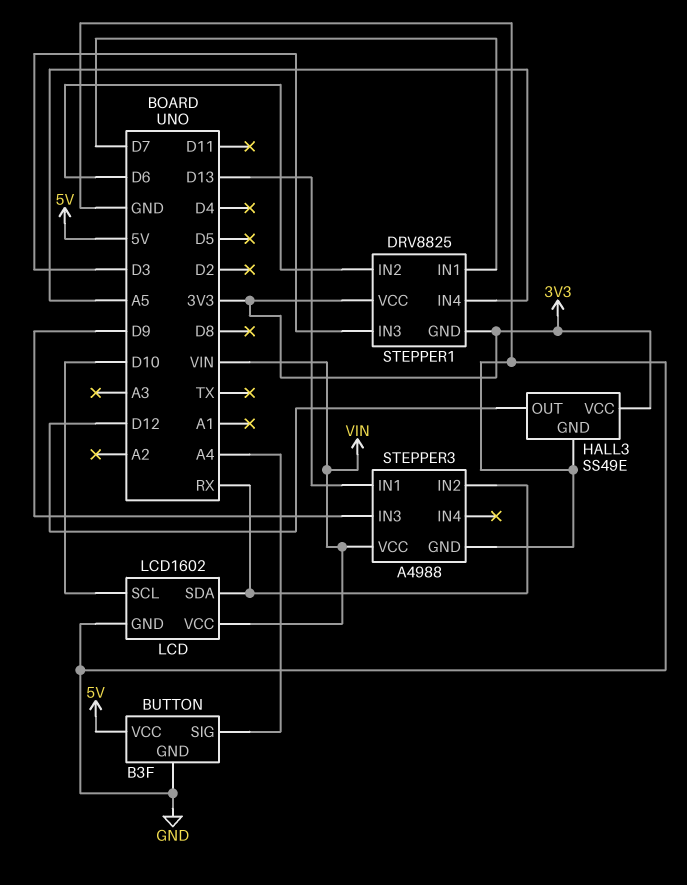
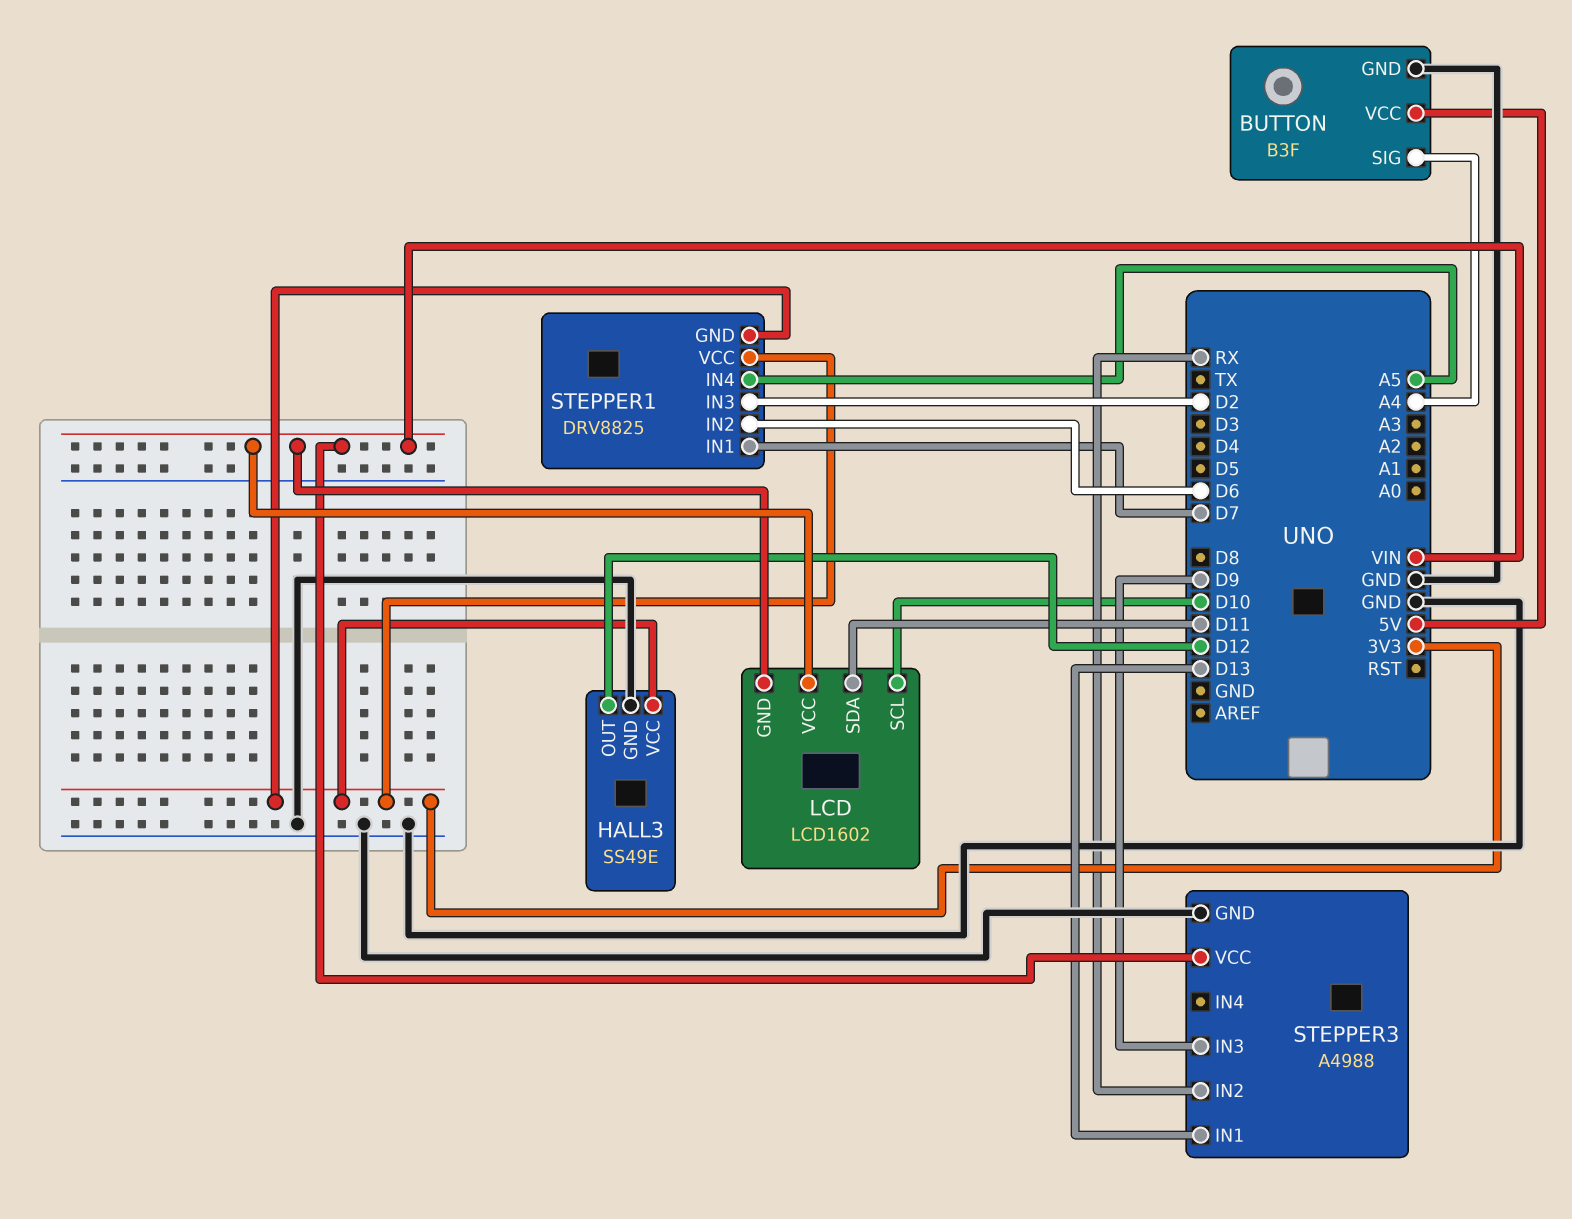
LCD pin GND: GND -> VIN
LCD pin SDA: RX -> D11
STEPPER1 pin IN3: D3 -> D2

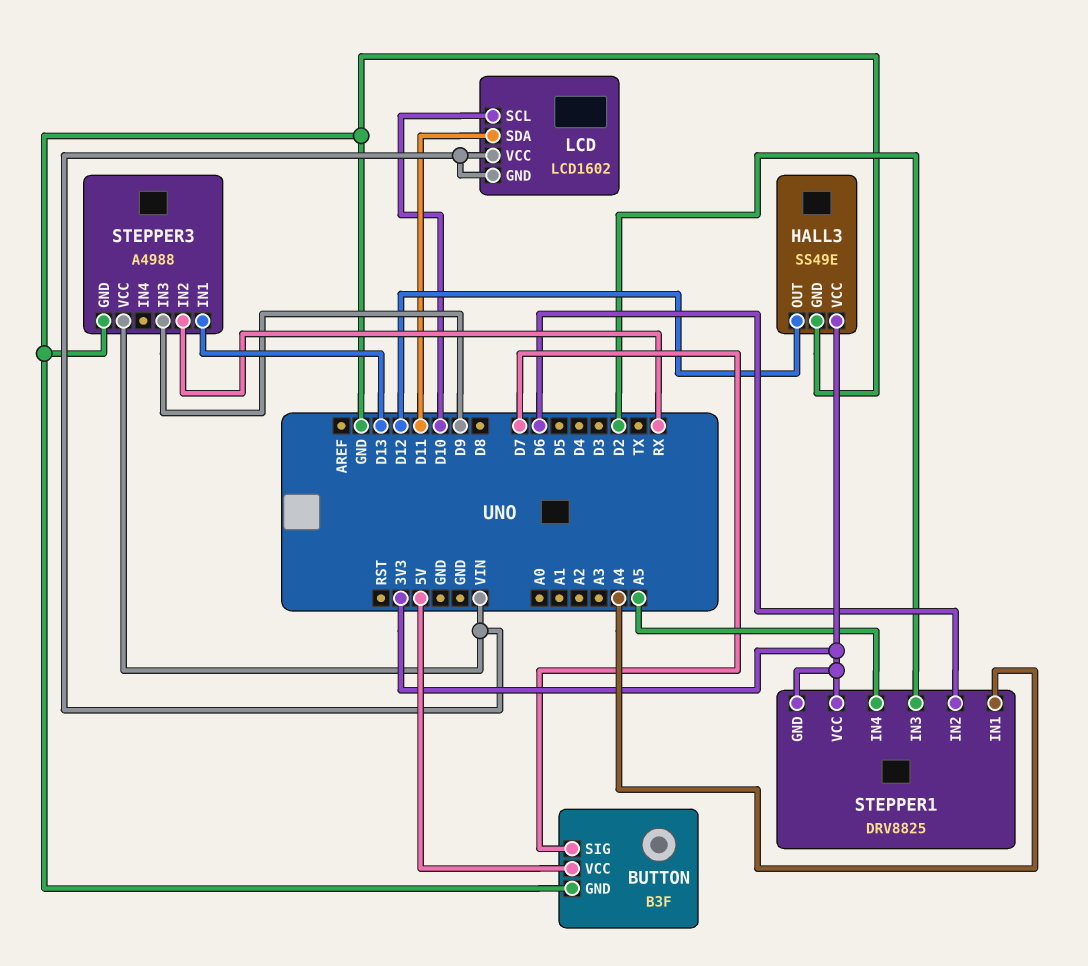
BUTTON pin SIG: A4 -> D7
STEPPER1 pin IN1: D7 -> A4

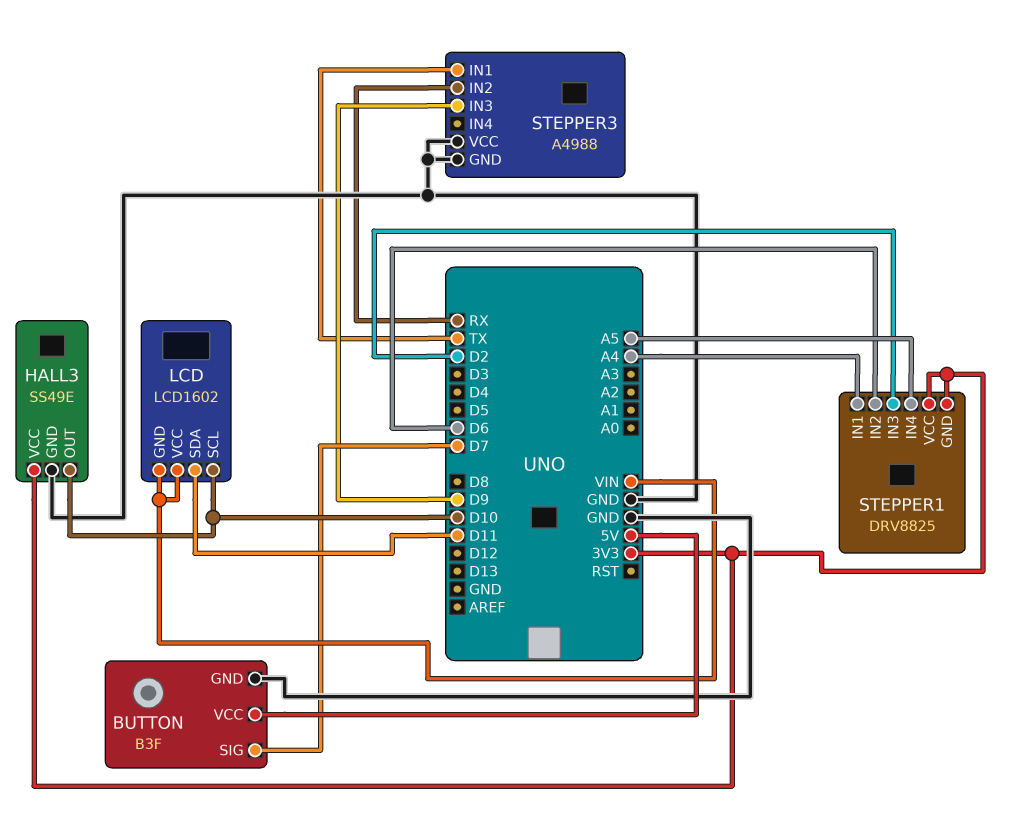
HALL3 pin OUT: D12 -> D10
STEPPER3 pin IN1: D13 -> TX
STEPPER3 pin VCC: VIN -> GND

